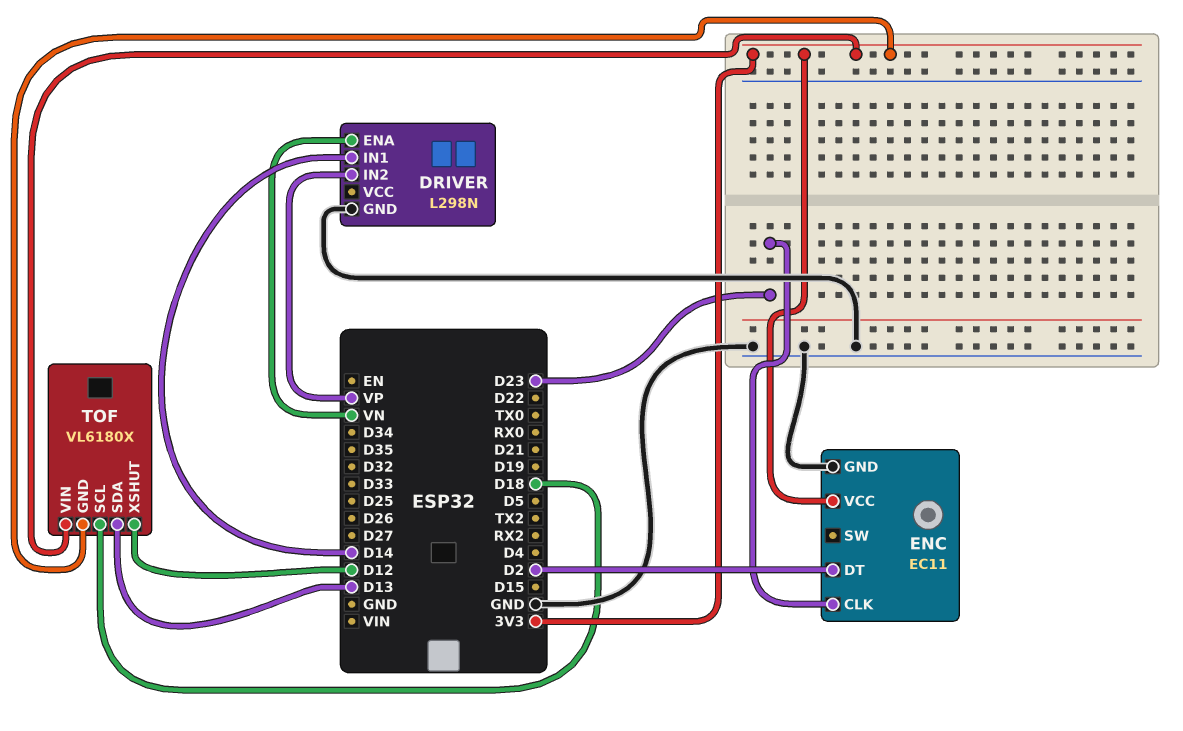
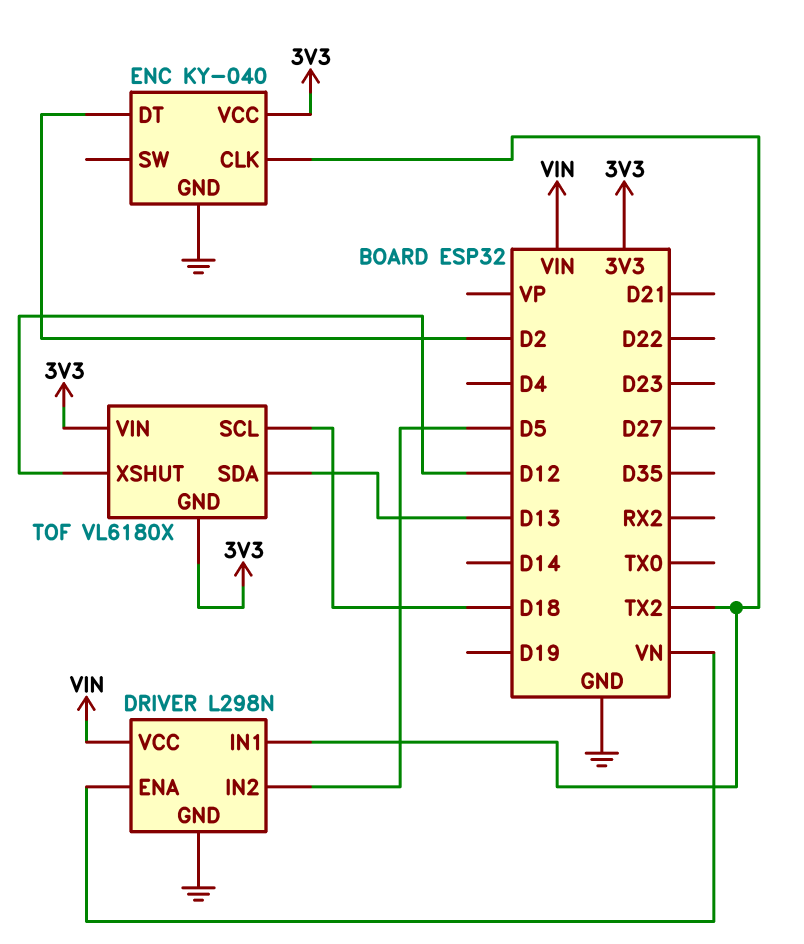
DRIVER pin IN1: D14 -> TX2
DRIVER pin IN2: VP -> D5
DRIVER pin VCC: none -> VIN
ENC: EC11 -> KY-040
ENC pin CLK: D23 -> TX2

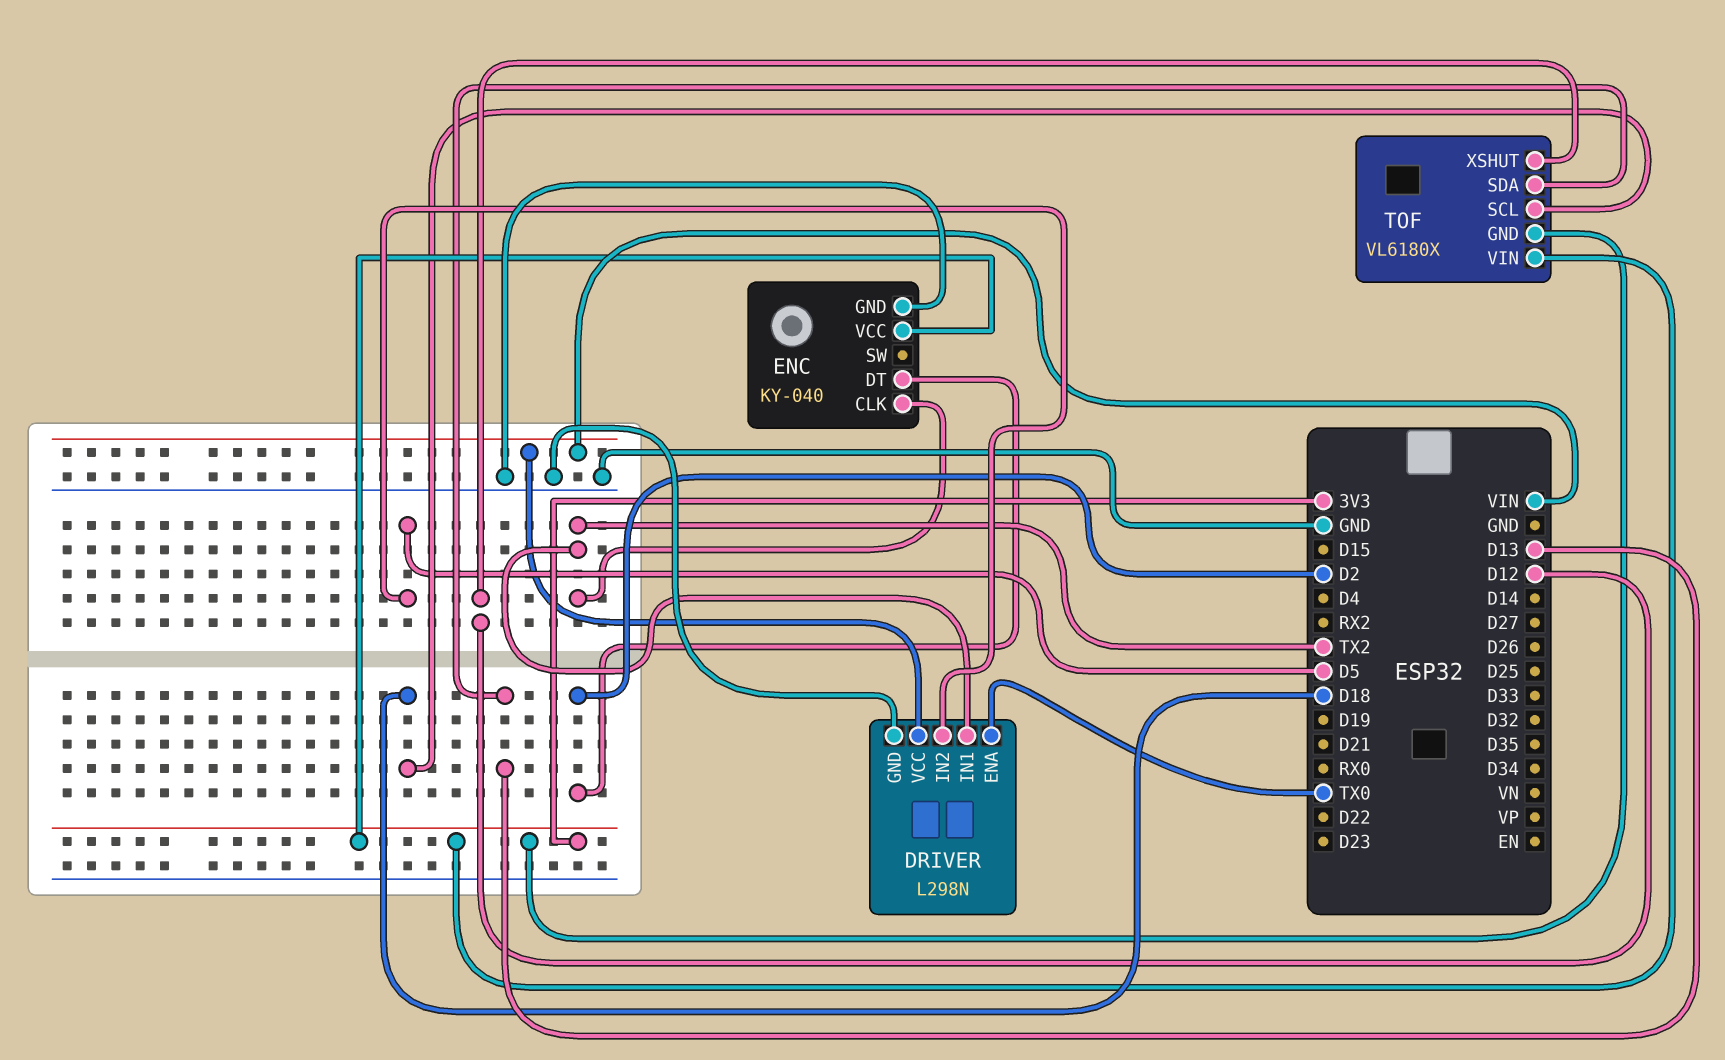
DRIVER pin ENA: VN -> TX0

